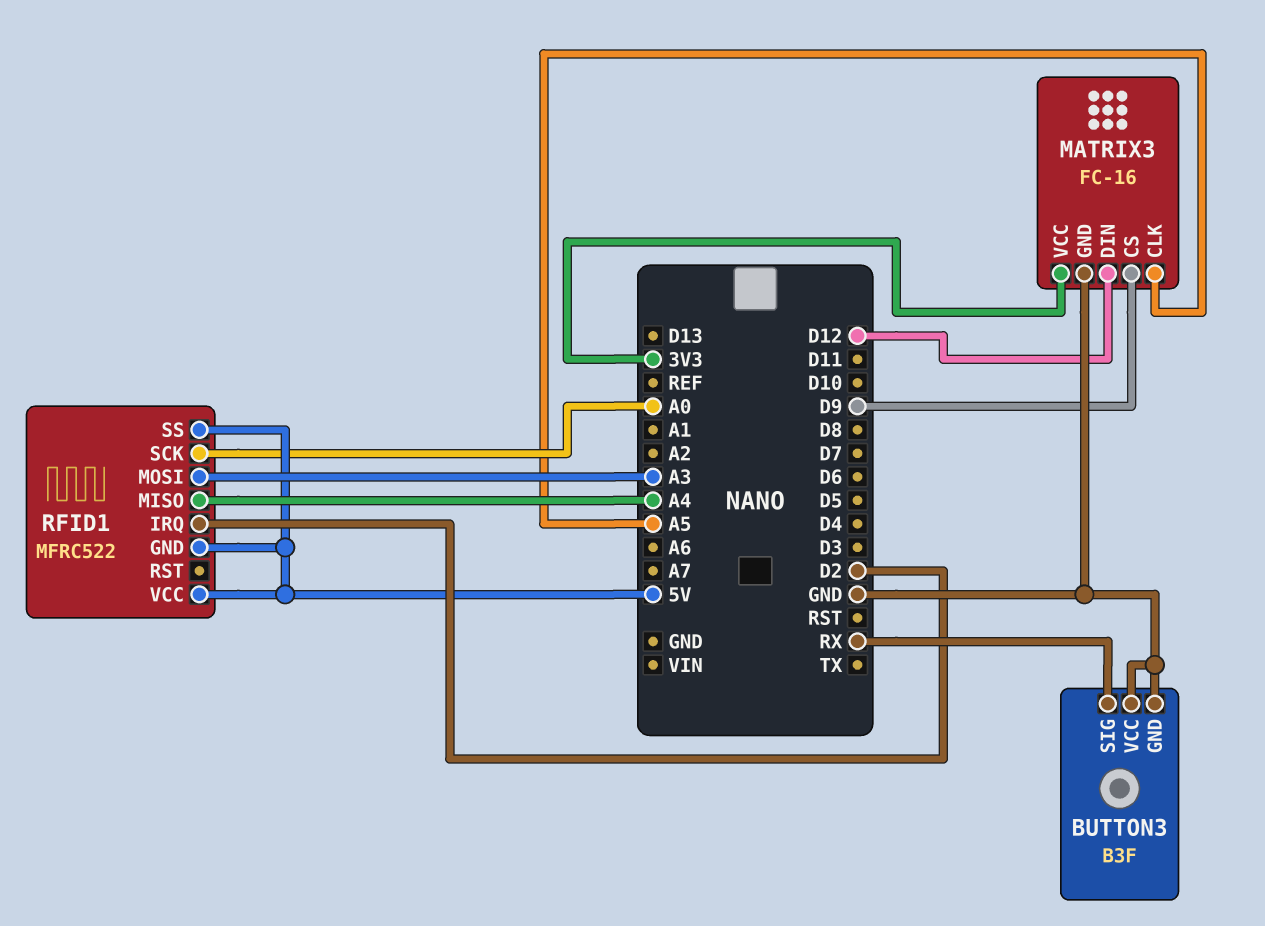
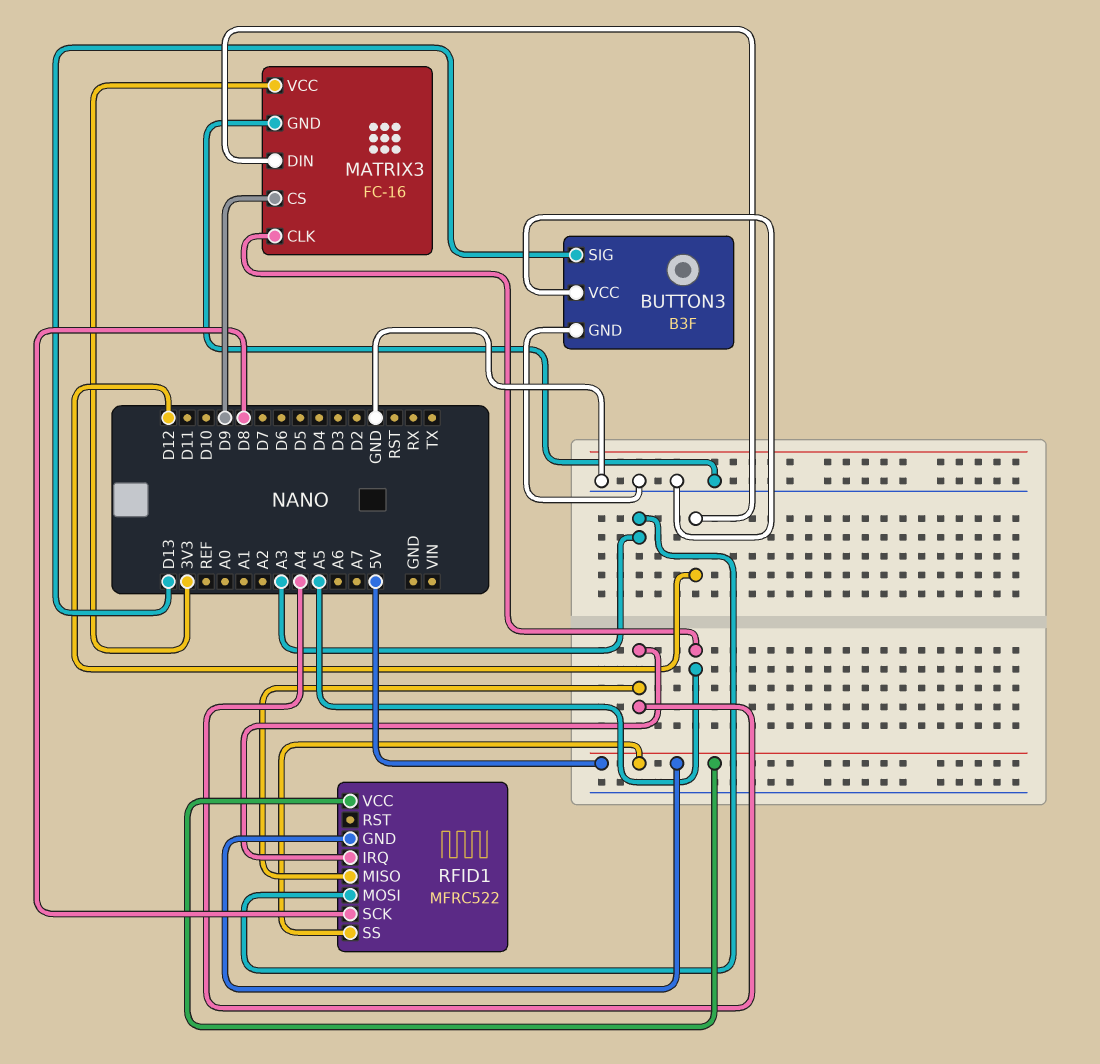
BUTTON3 pin SIG: RX -> D13
RFID1 pin IRQ: D2 -> A4
RFID1 pin SCK: A0 -> D8

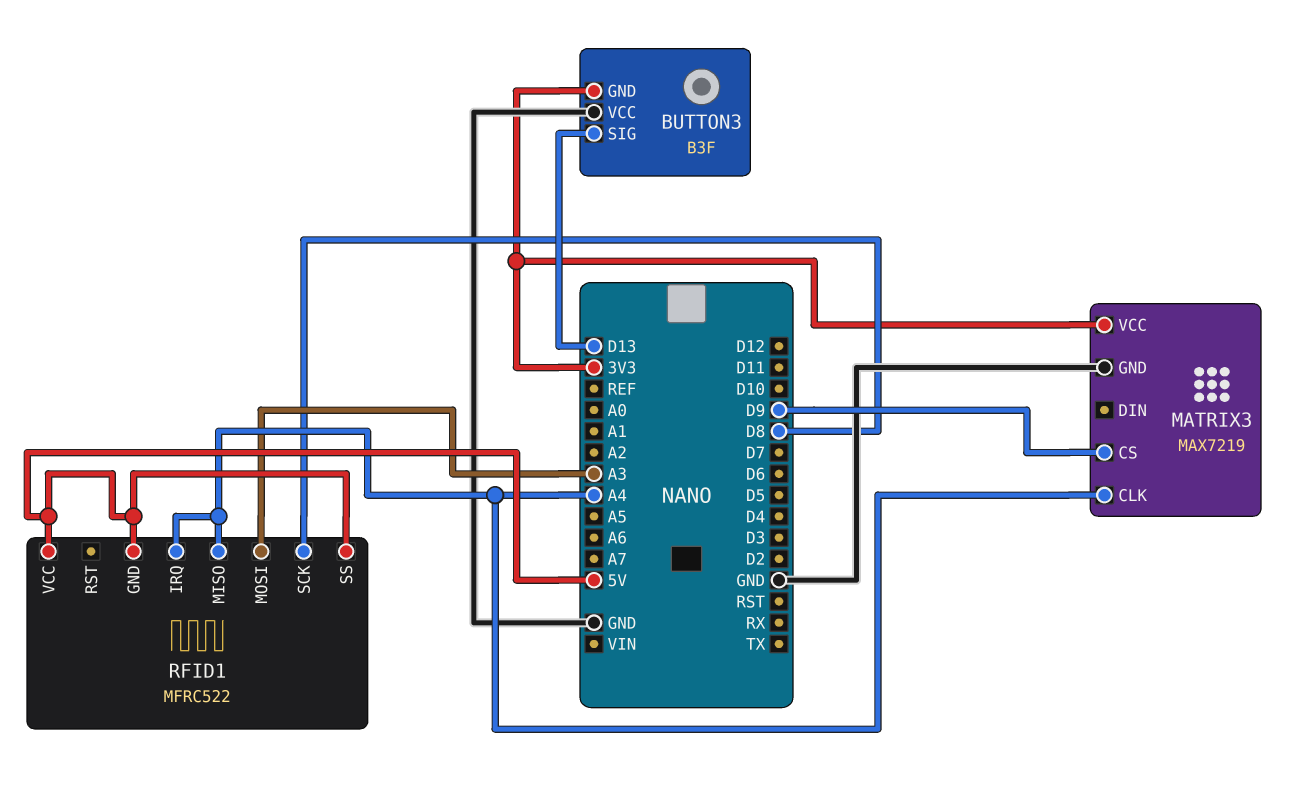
BUTTON3 pin GND: GND -> 3V3
MATRIX3: FC-16 -> MAX7219
MATRIX3 pin CLK: A5 -> A4
MATRIX3 pin DIN: D12 -> none

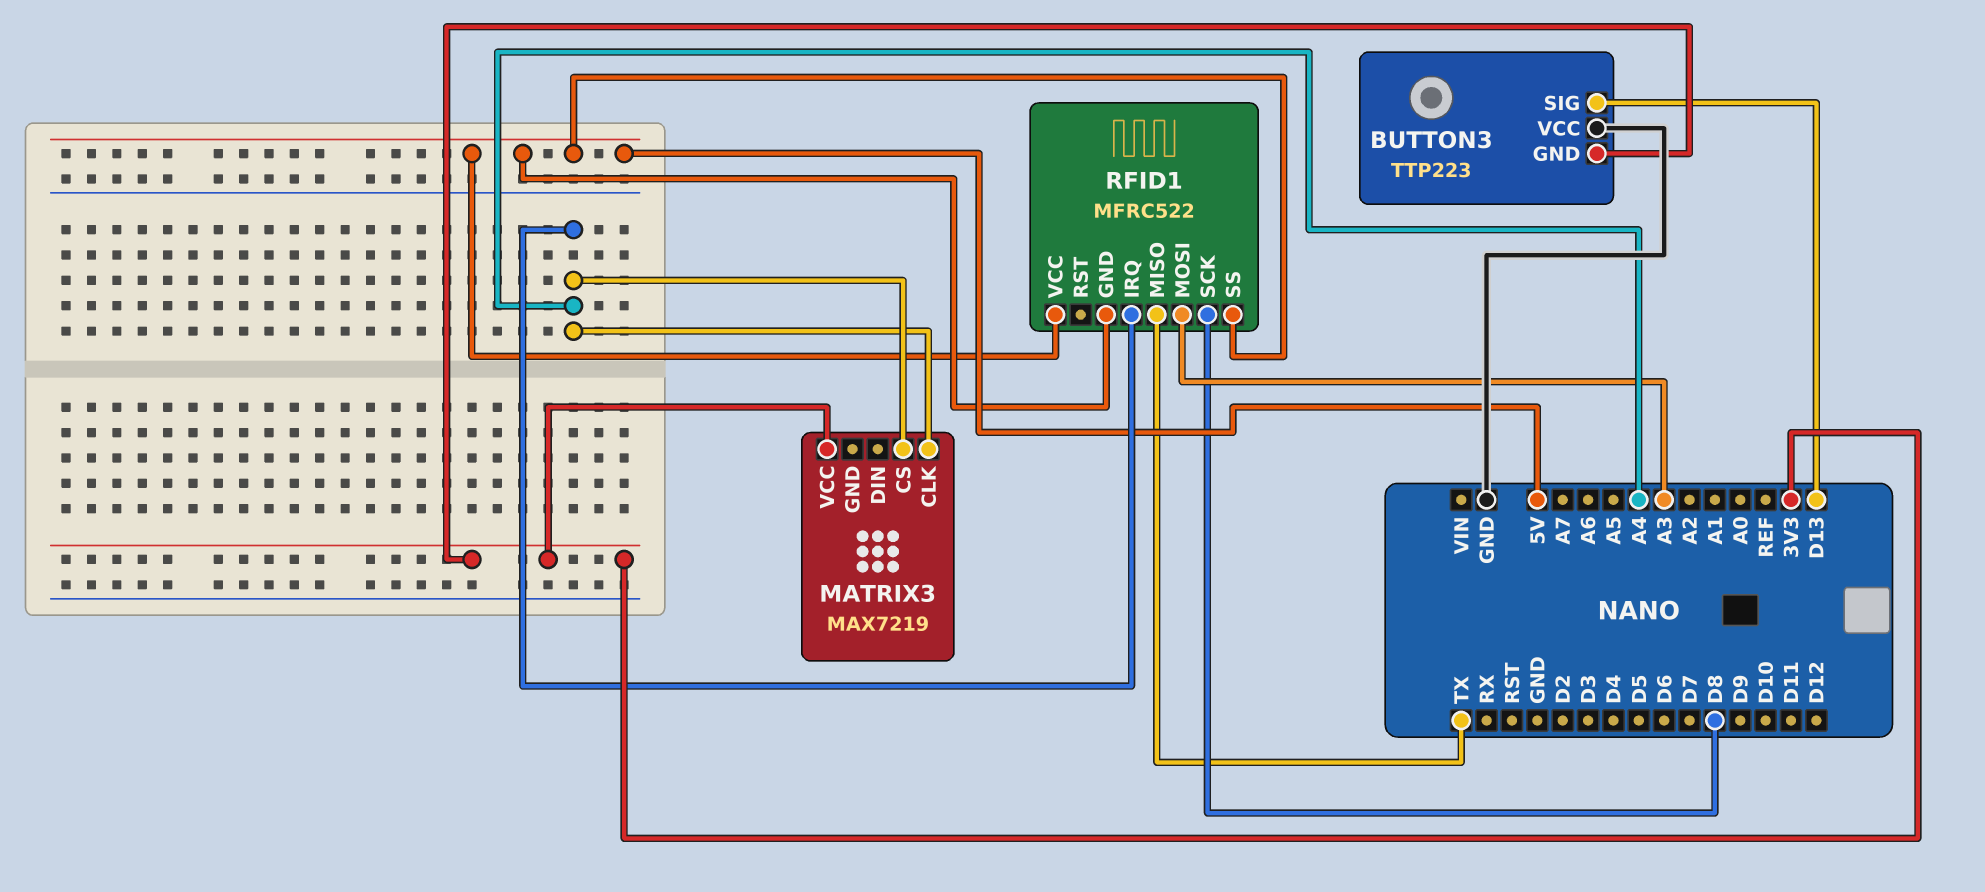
BUTTON3: B3F -> TTP223
MATRIX3 pin CS: D9 -> A4
MATRIX3 pin GND: GND -> none
RFID1 pin MISO: A4 -> TX

